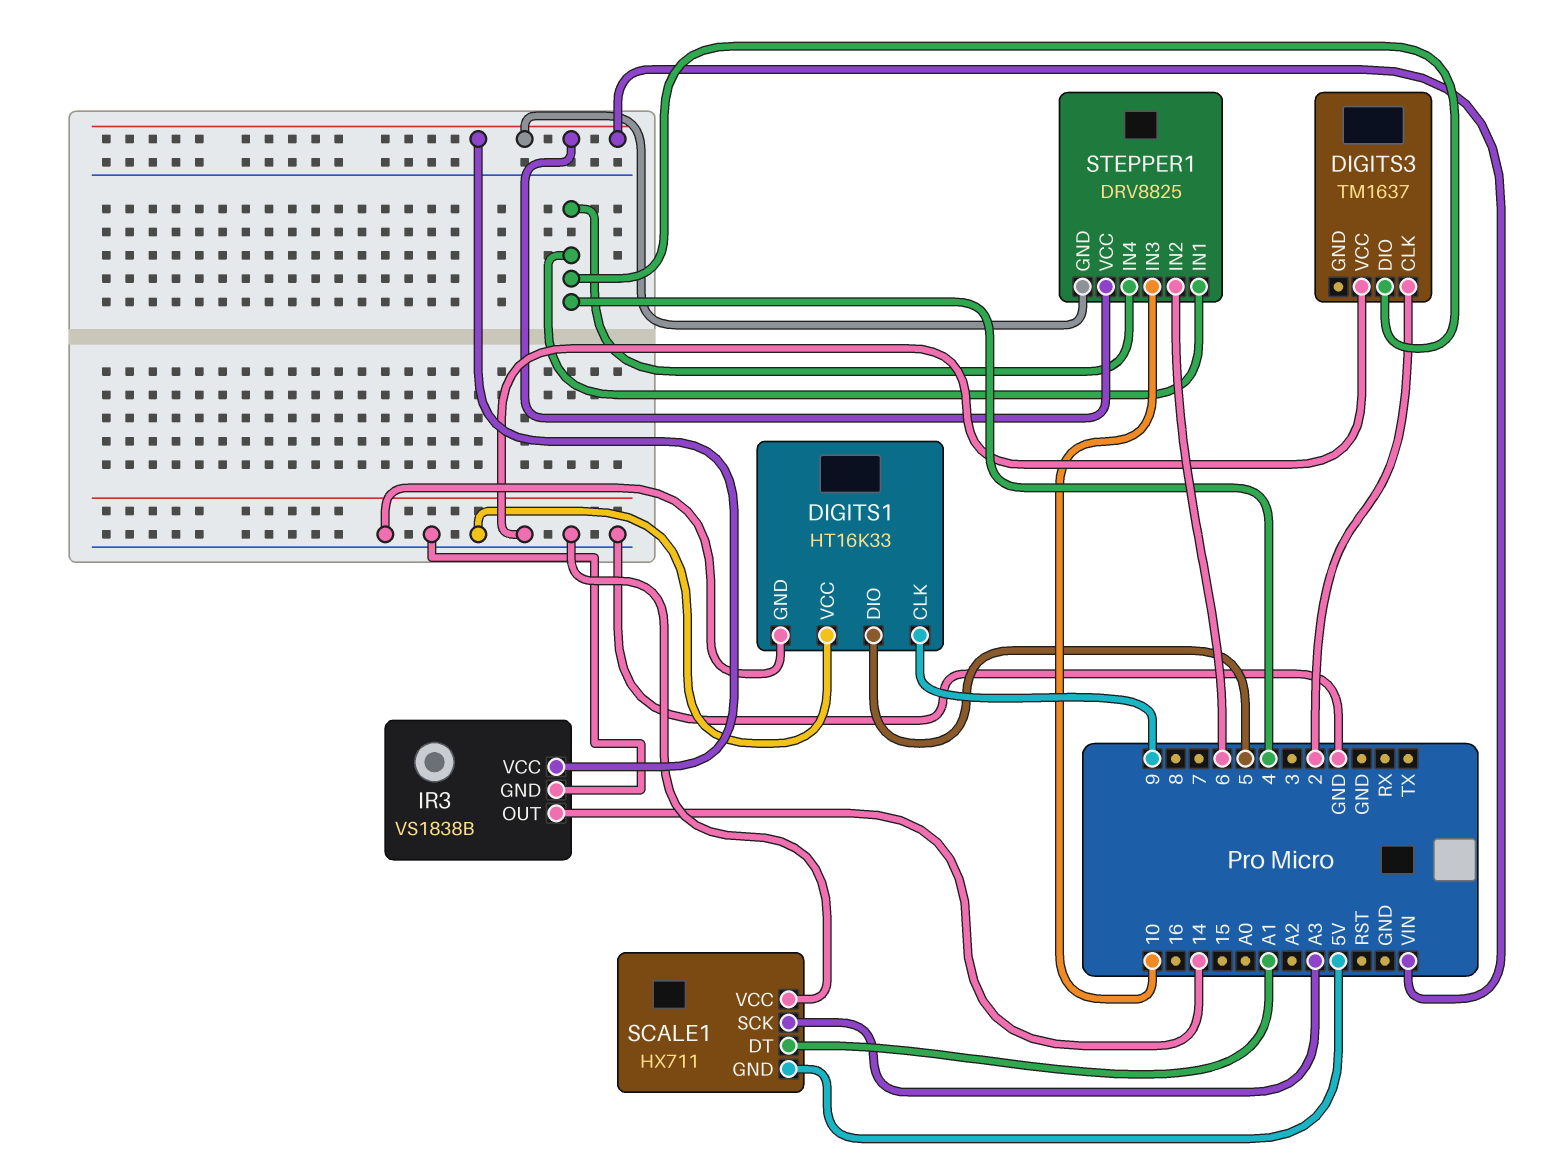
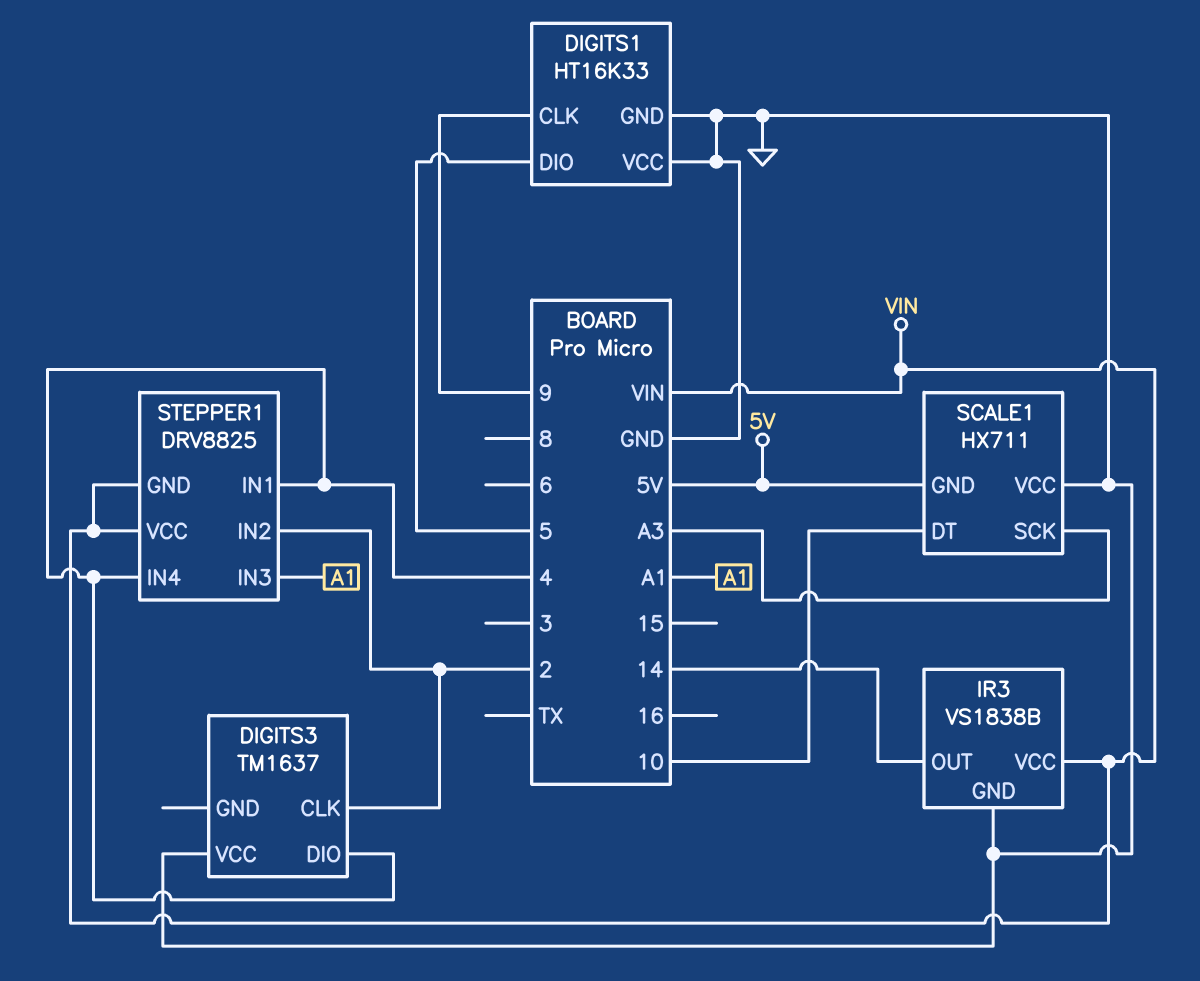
SCALE1 pin DT: A1 -> 10
STEPPER1 pin IN2: 6 -> 2
STEPPER1 pin IN3: 10 -> A1

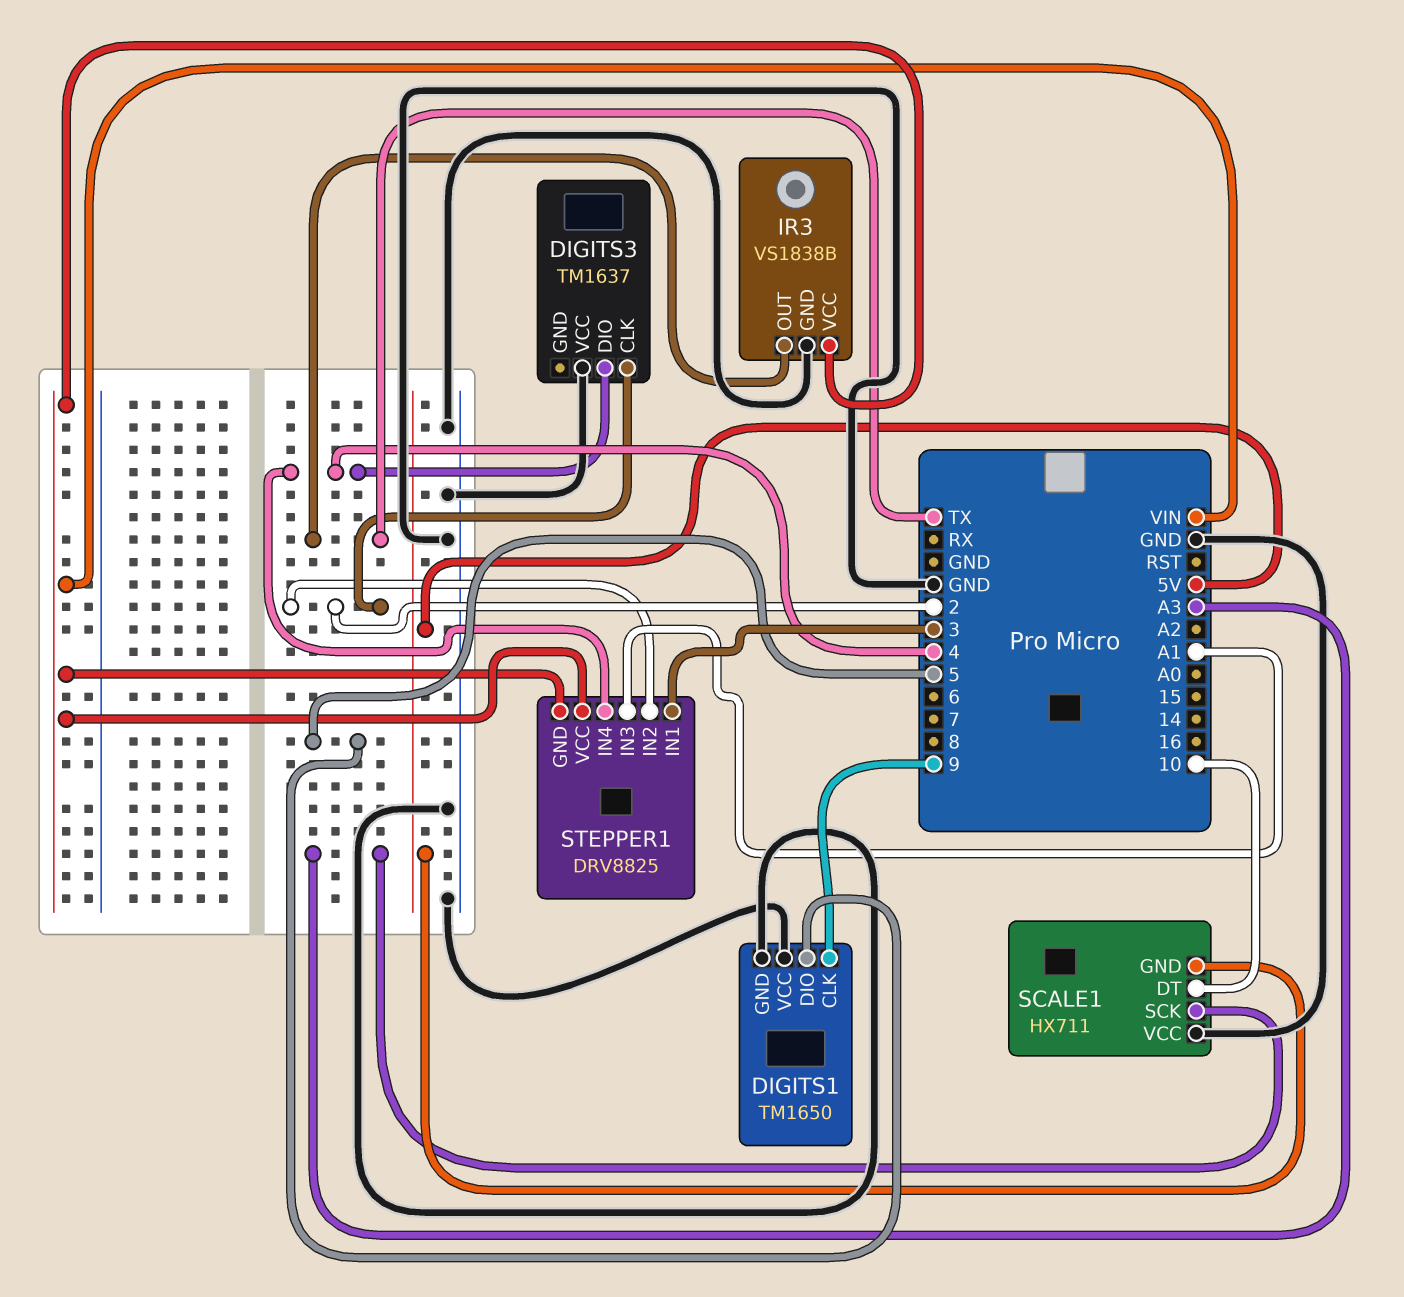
DIGITS1: HT16K33 -> TM1650
IR3 pin OUT: 14 -> TX
STEPPER1 pin IN1: 4 -> 3

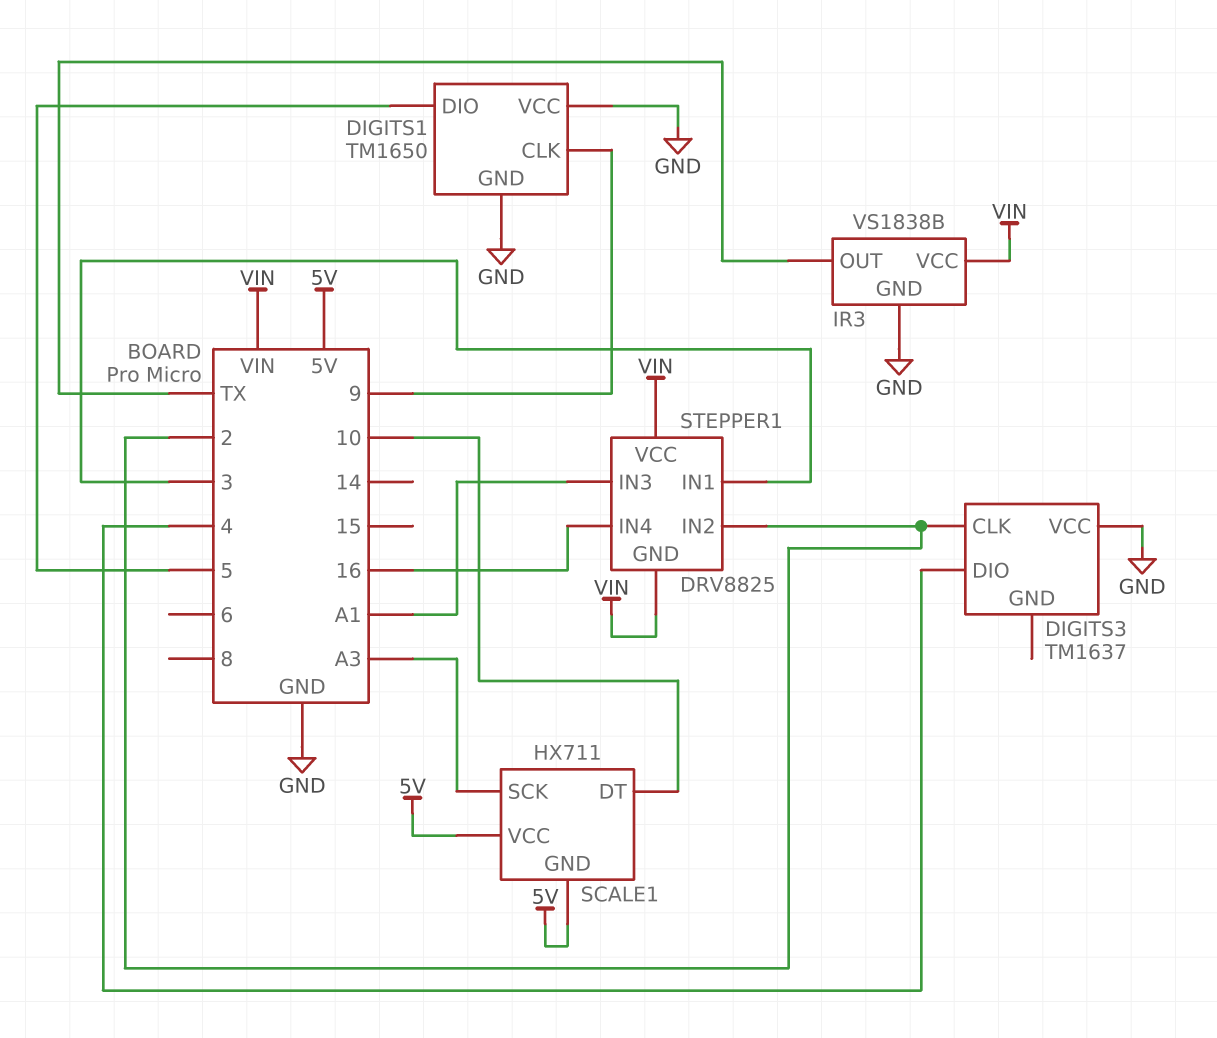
SCALE1 pin VCC: GND -> 5V
STEPPER1 pin IN4: 4 -> 16

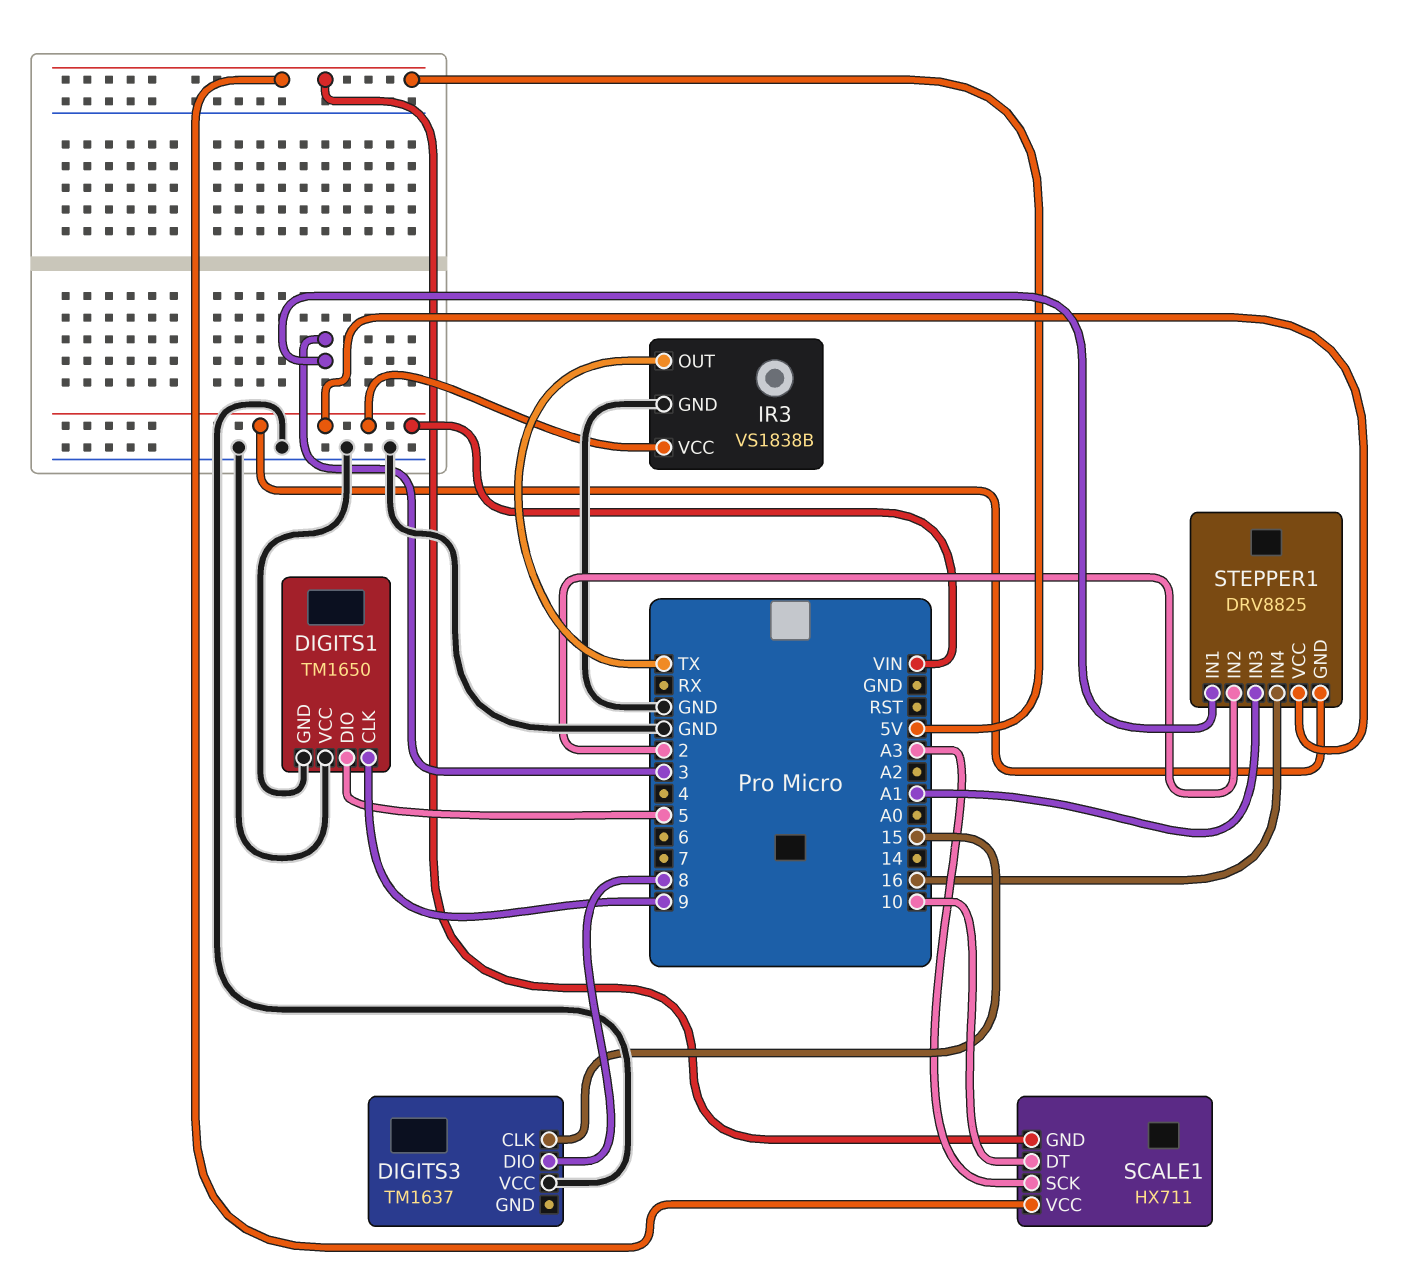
DIGITS3 pin CLK: 2 -> 15
DIGITS3 pin DIO: 4 -> 8

